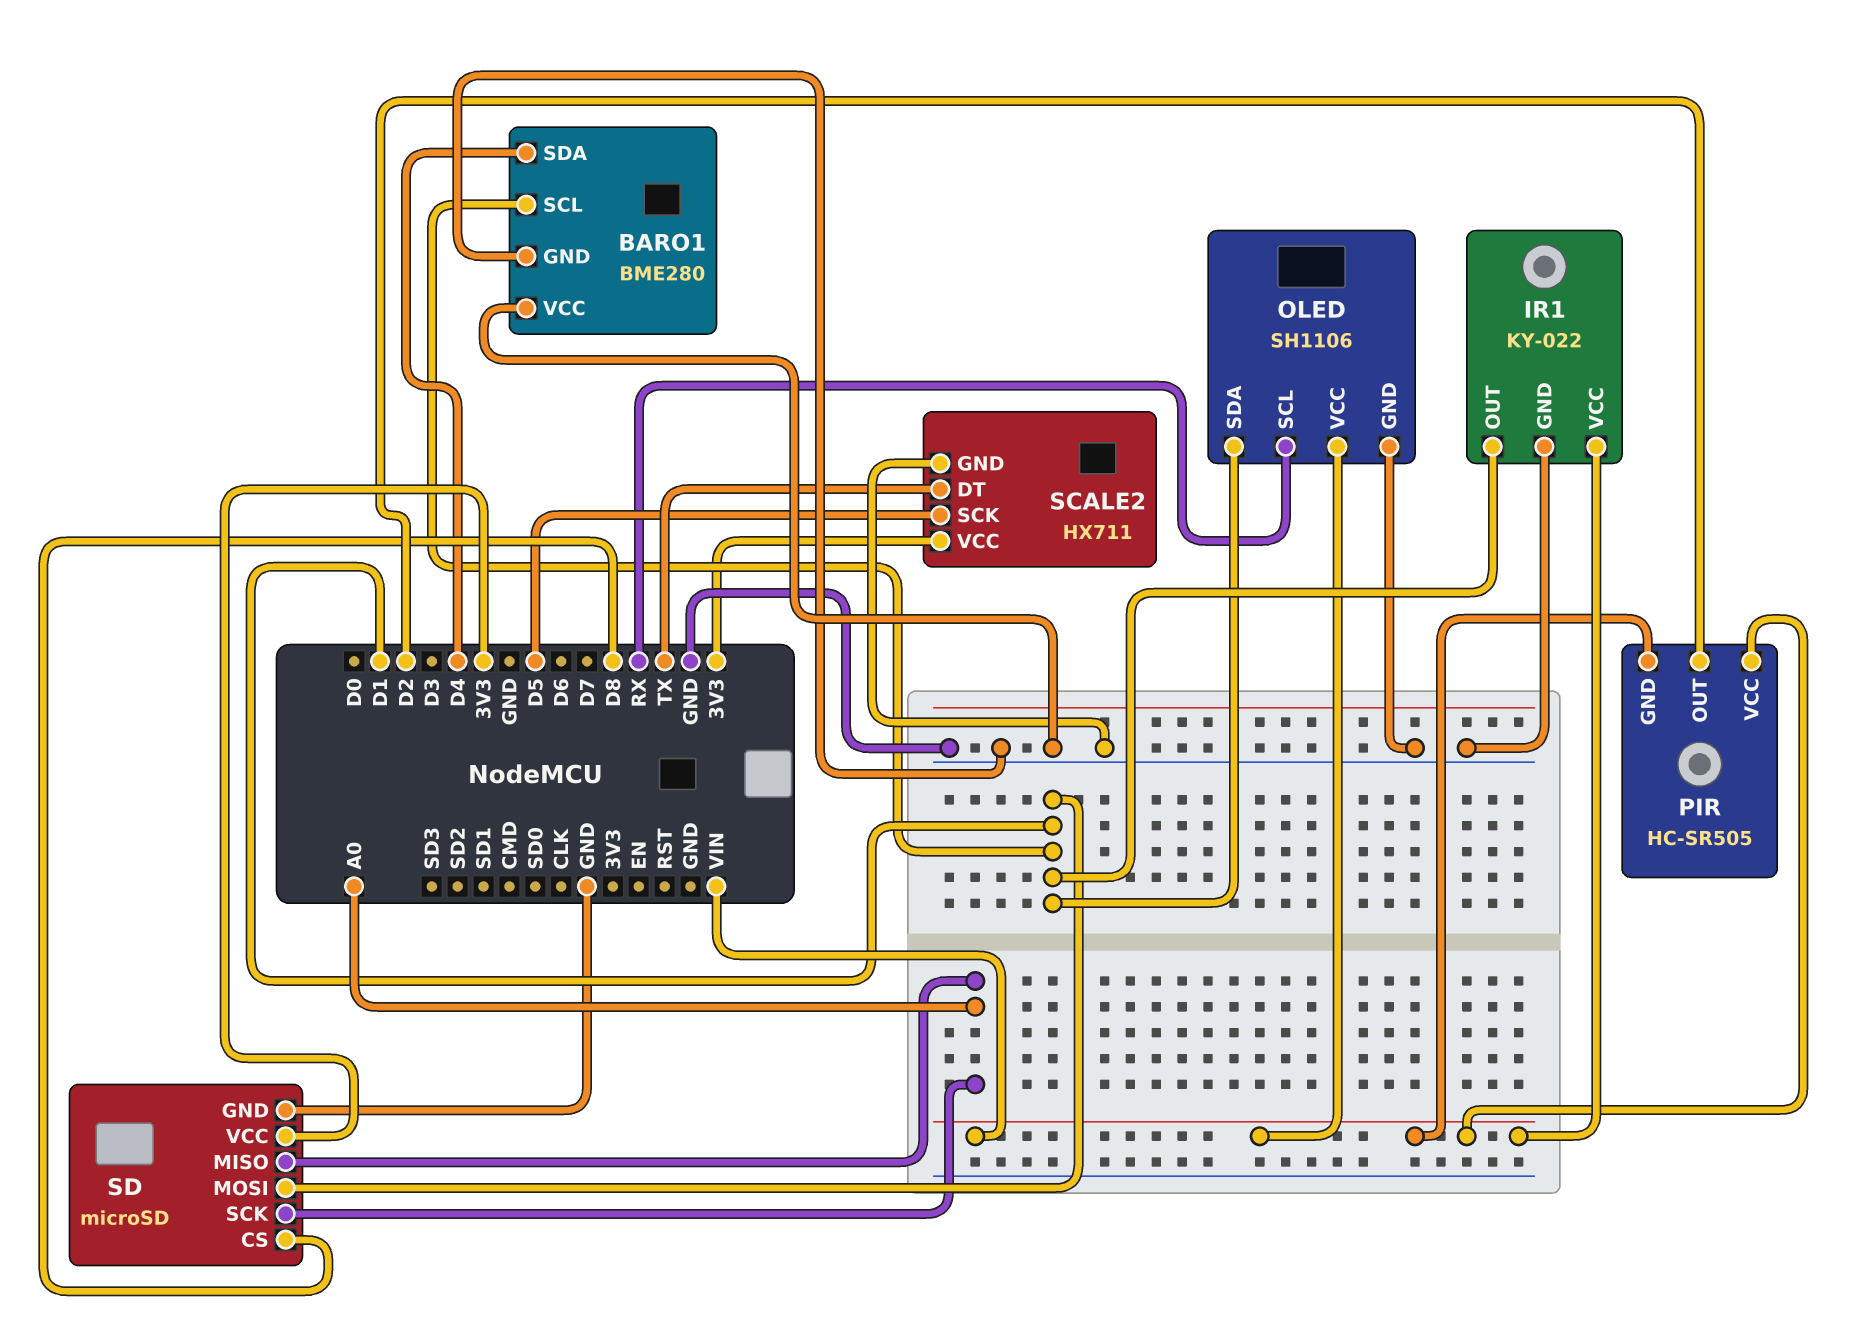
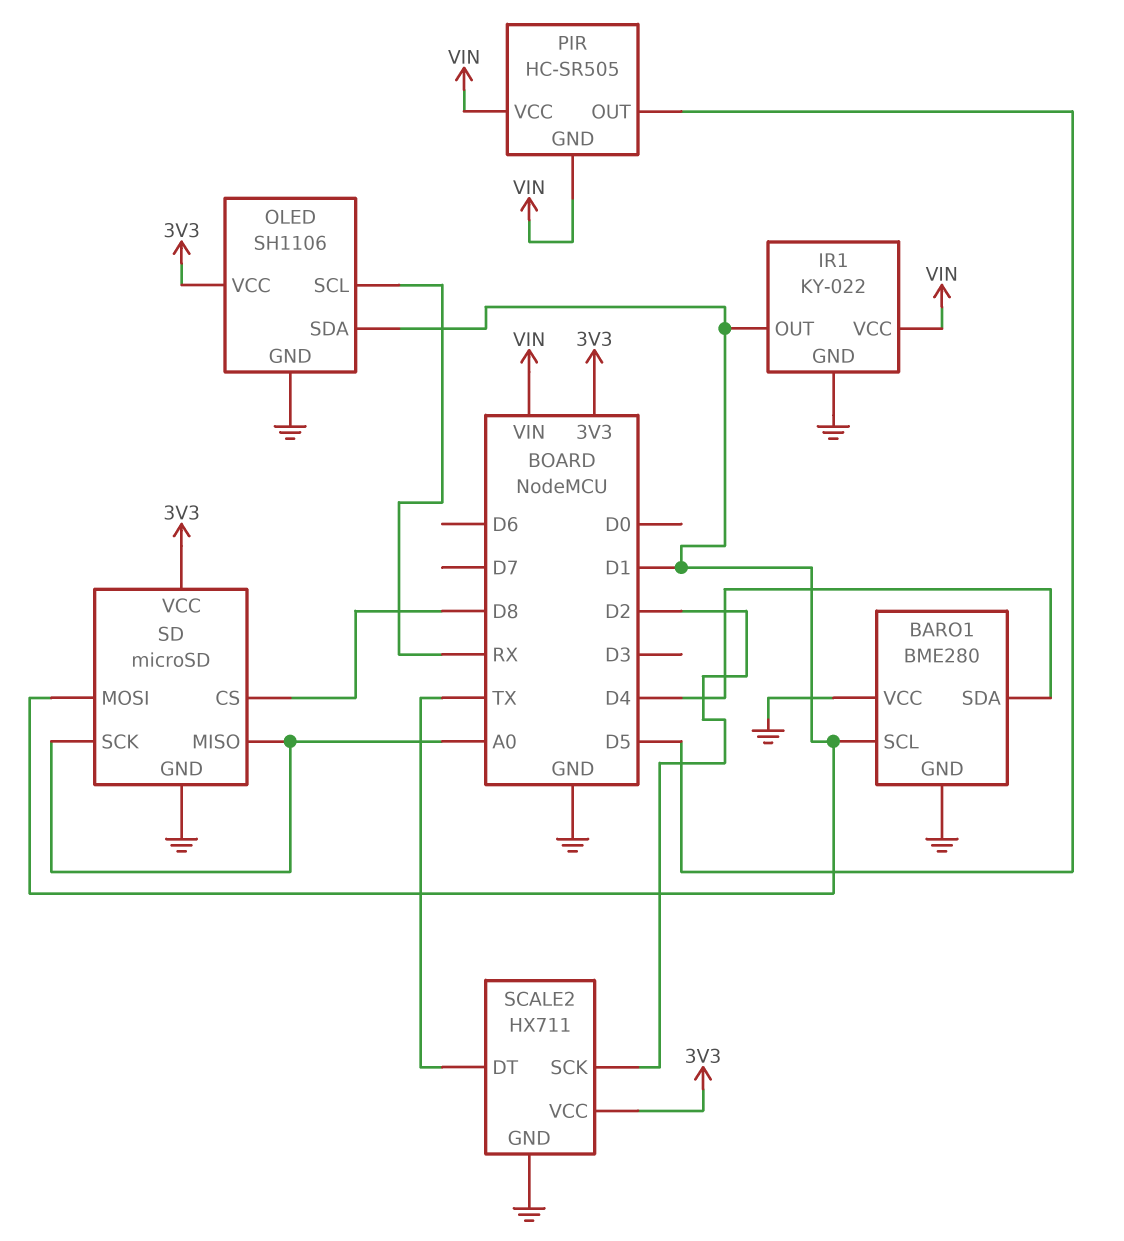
OLED pin VCC: VIN -> 3V3
PIR pin OUT: D2 -> D5
SCALE2 pin SCK: D5 -> D2

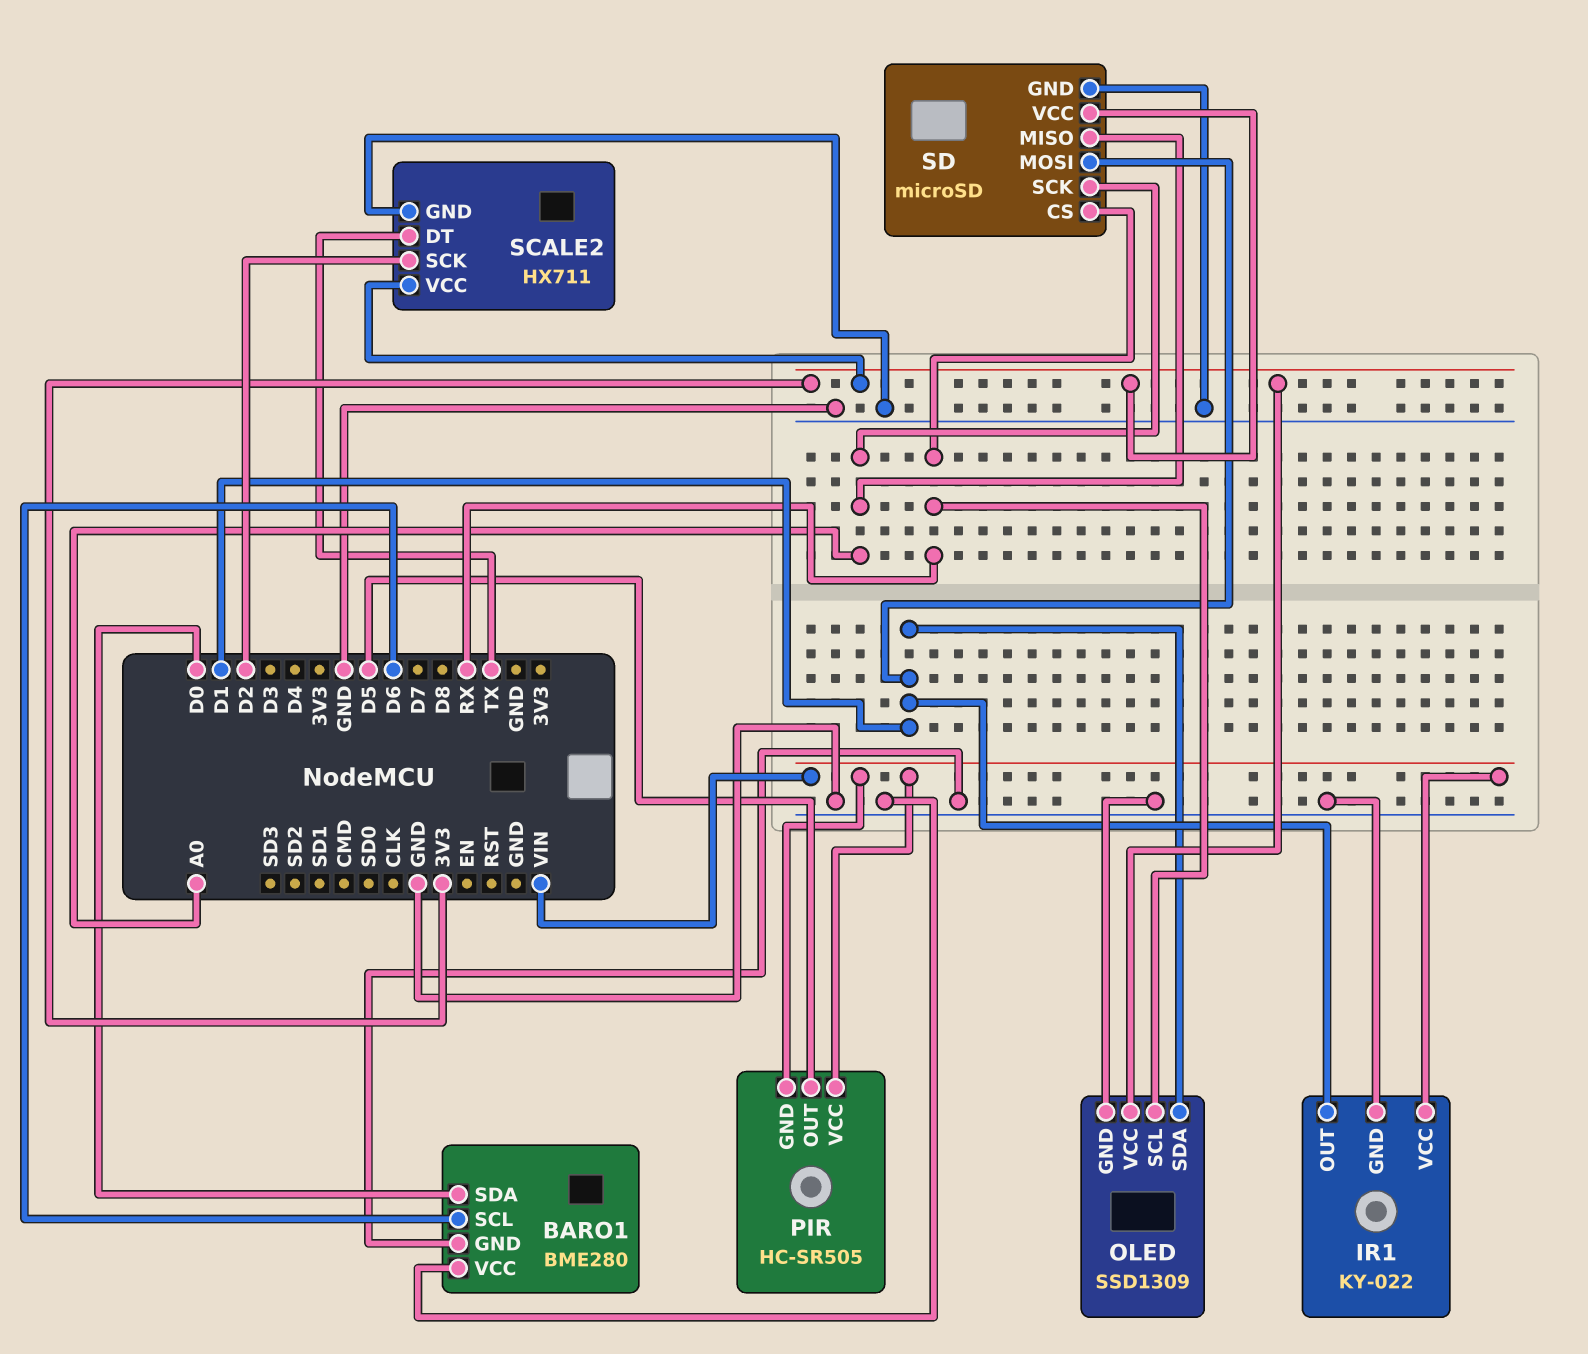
BARO1 pin SCL: D1 -> D6
BARO1 pin SDA: D4 -> D0
OLED: SH1106 -> SSD1309
SD pin CS: D8 -> RX

